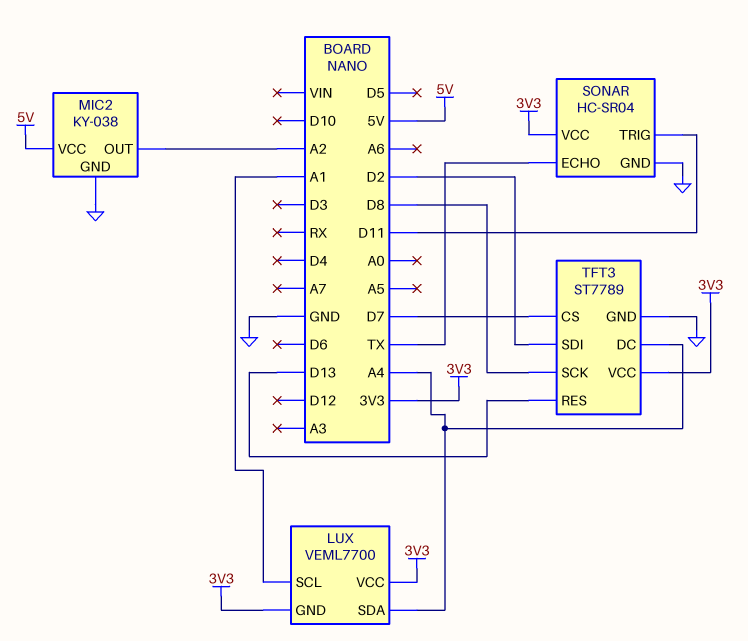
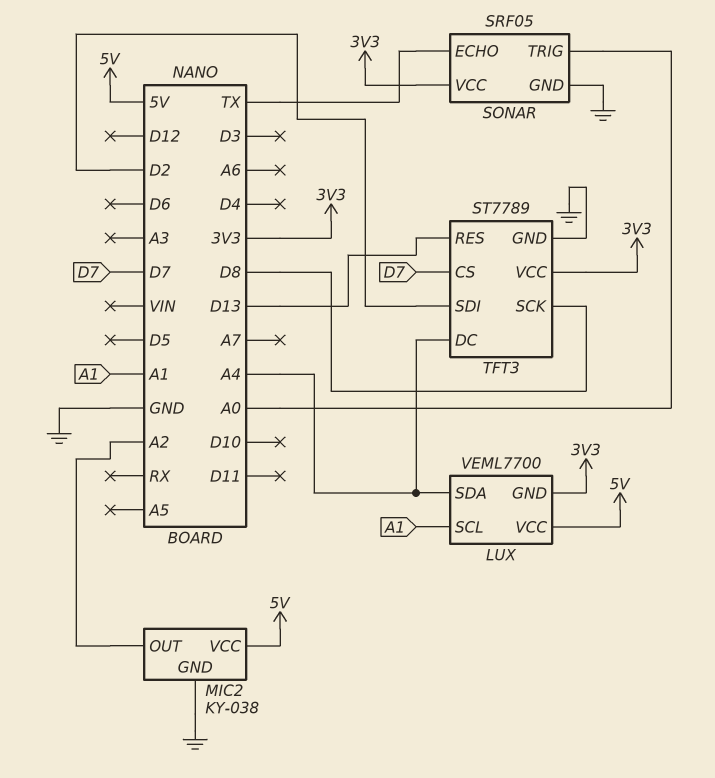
LUX pin VCC: 3V3 -> 5V
SONAR: HC-SR04 -> SRF05
SONAR pin TRIG: D11 -> A0

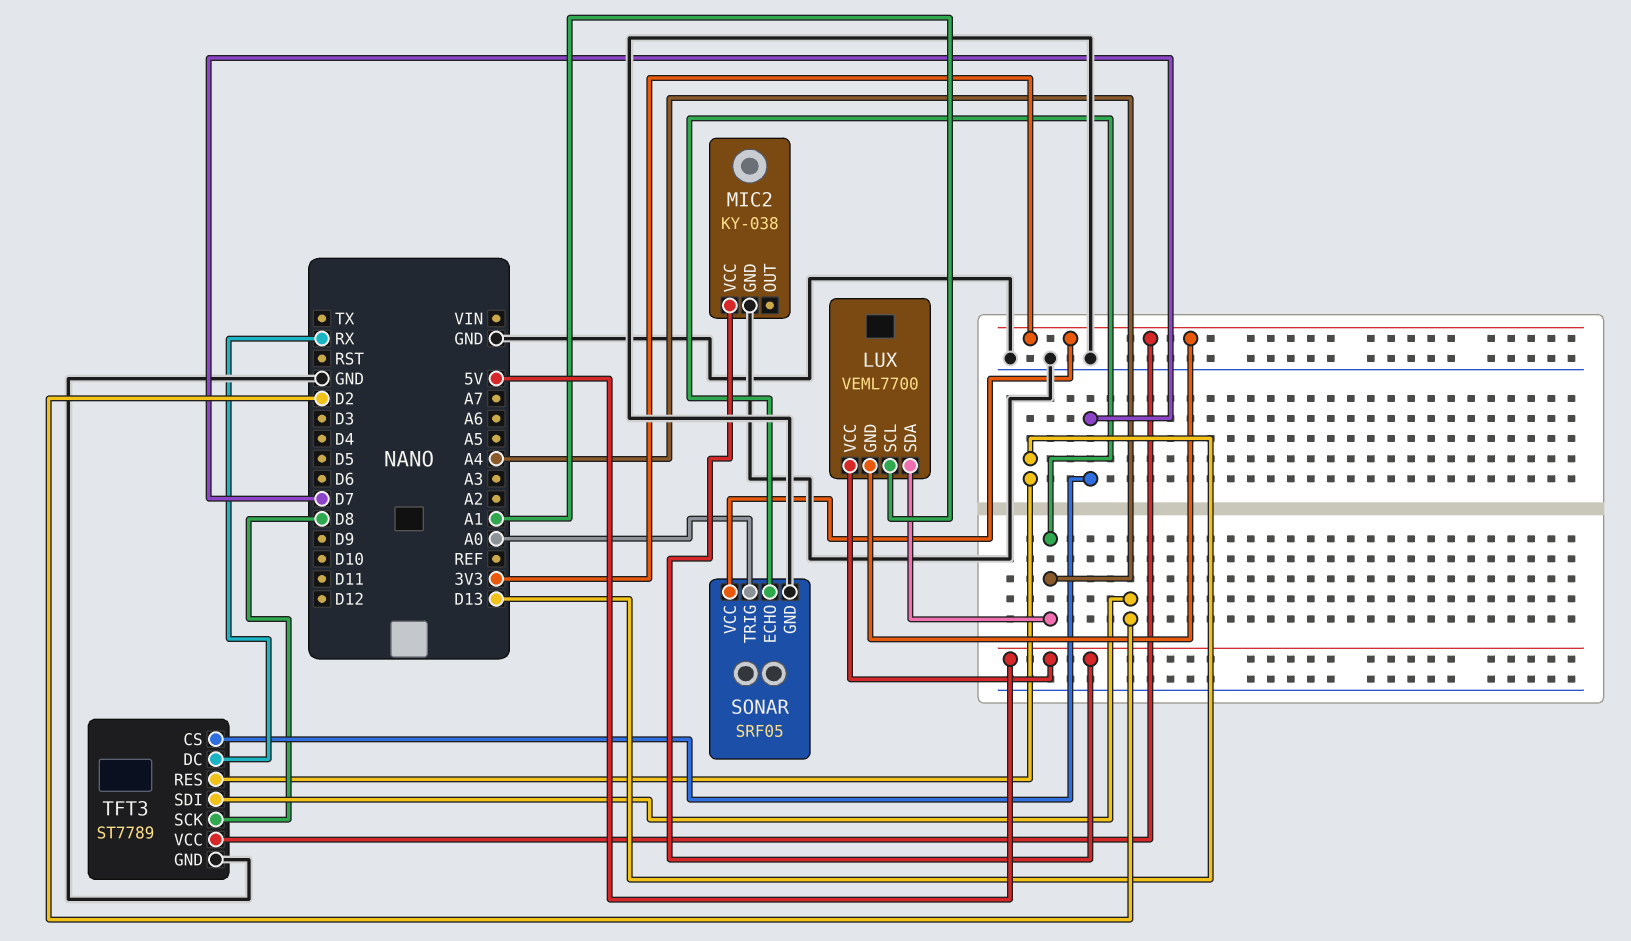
MIC2 pin OUT: A2 -> none
SONAR pin ECHO: TX -> A4
TFT3 pin DC: A4 -> RX

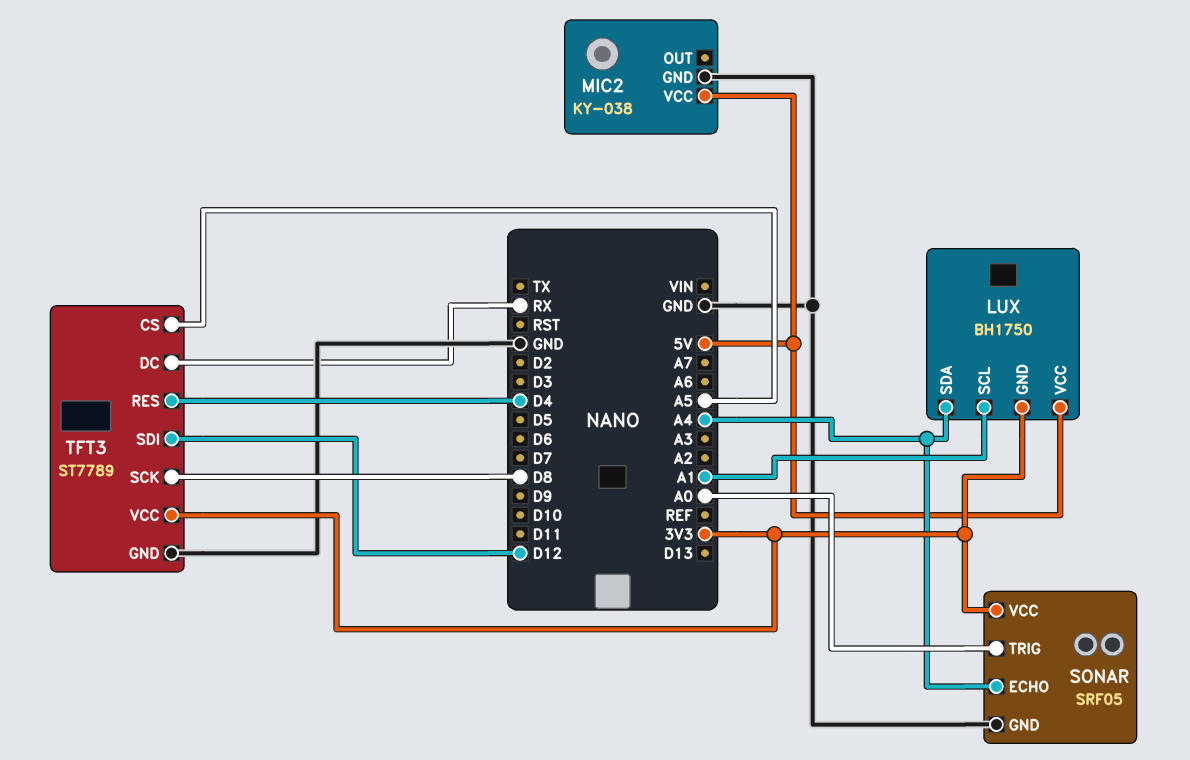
LUX: VEML7700 -> BH1750
TFT3 pin CS: D7 -> A5
TFT3 pin RES: D13 -> D4
TFT3 pin SDI: D2 -> D12

